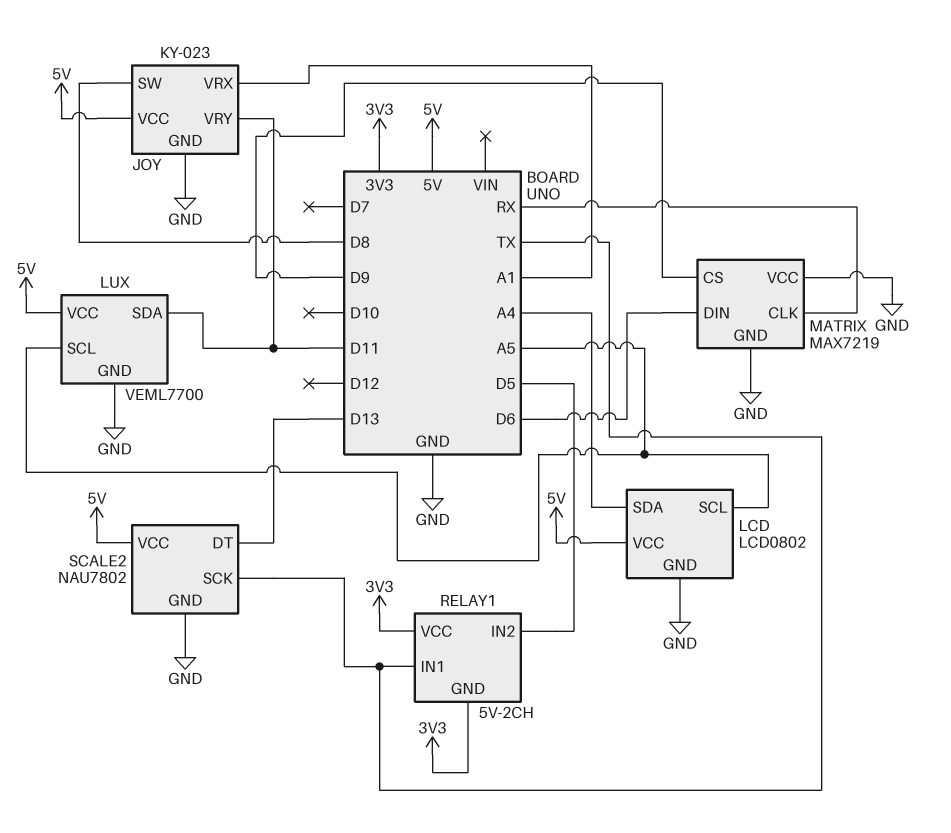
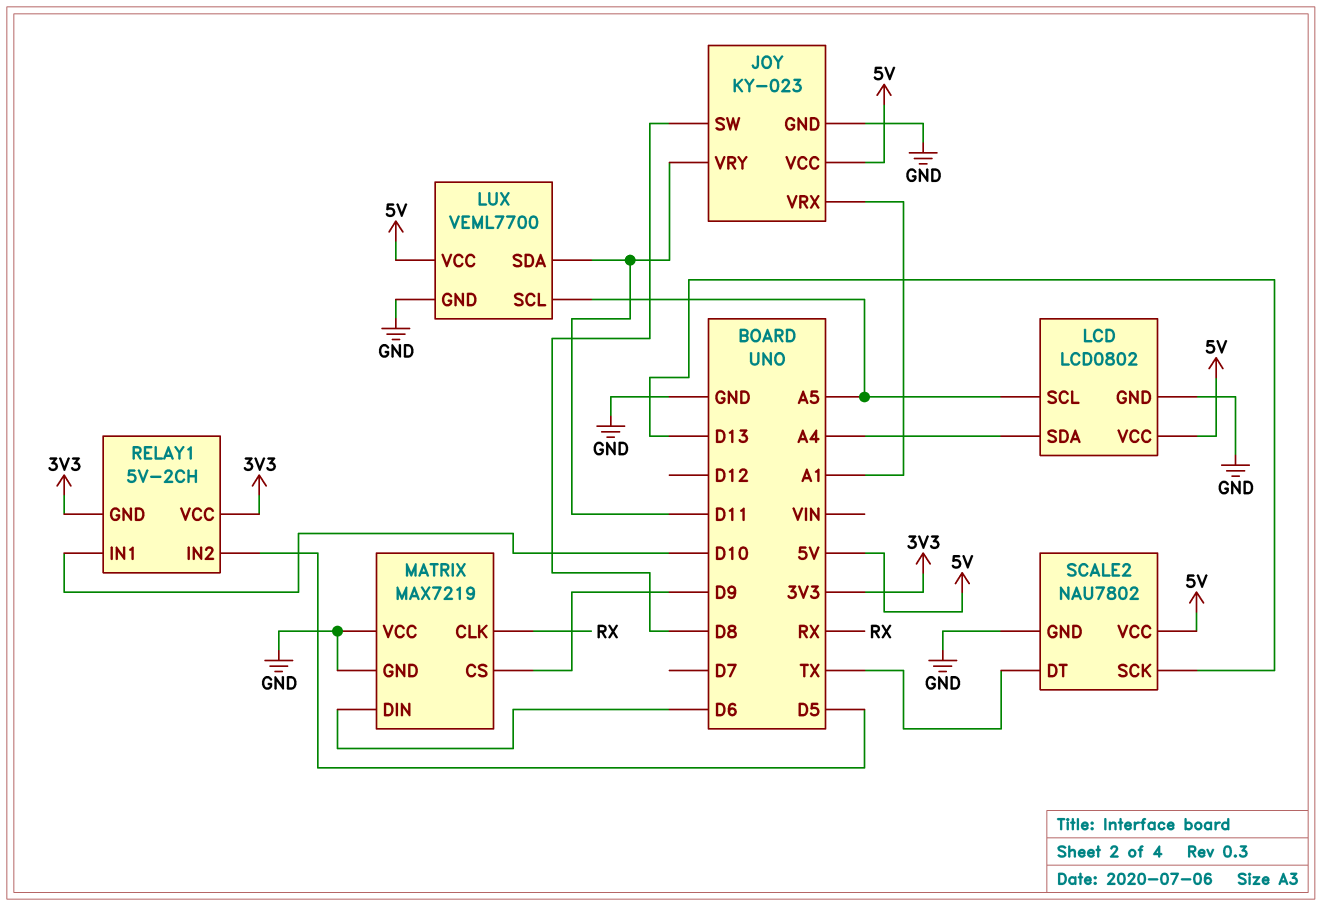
RELAY1 pin IN1: TX -> D10
SCALE2 pin DT: D13 -> TX
SCALE2 pin SCK: TX -> D13

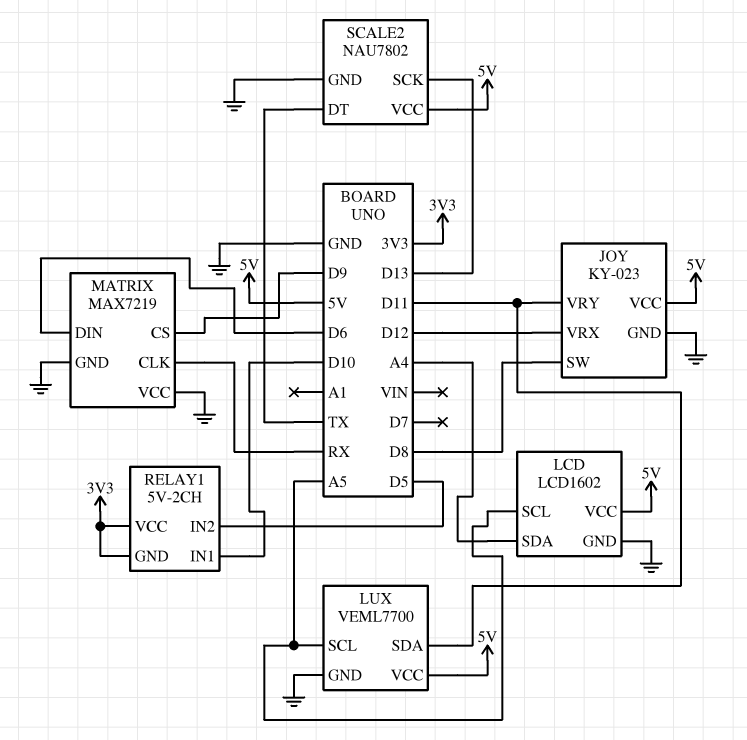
JOY pin VRX: A1 -> D12
LCD: LCD0802 -> LCD1602

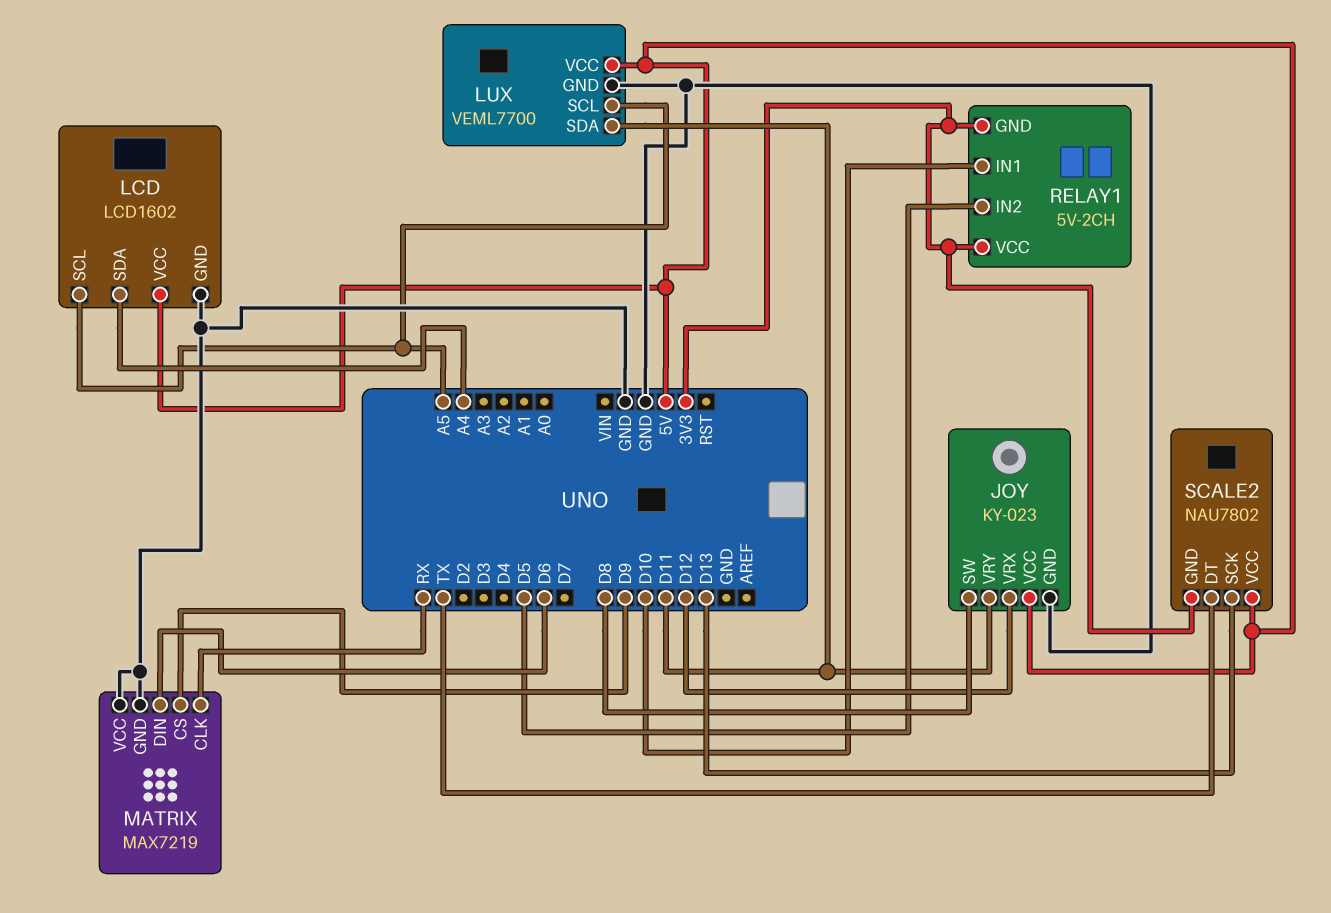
SCALE2 pin GND: GND -> 3V3

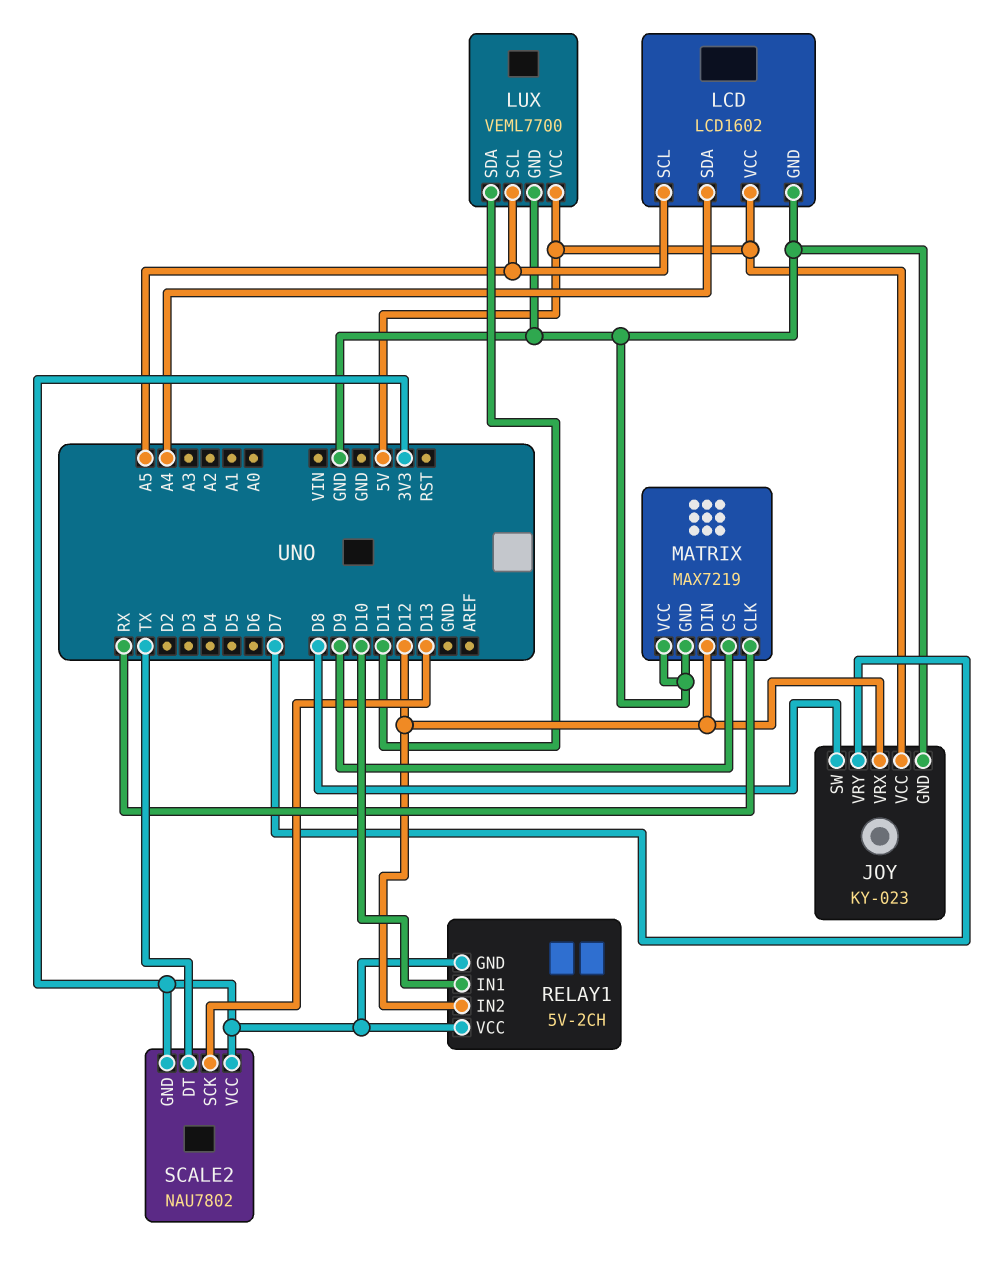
JOY pin VRY: D11 -> D7
MATRIX pin DIN: D6 -> D12
RELAY1 pin IN2: D5 -> D12
SCALE2 pin VCC: 5V -> 3V3

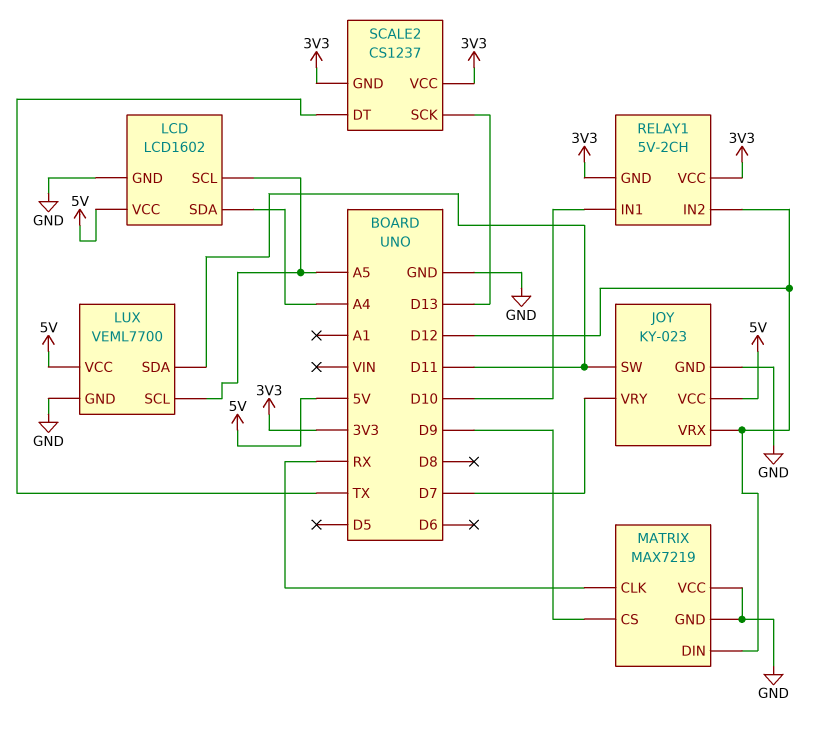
JOY pin SW: D8 -> D11
SCALE2: NAU7802 -> CS1237

